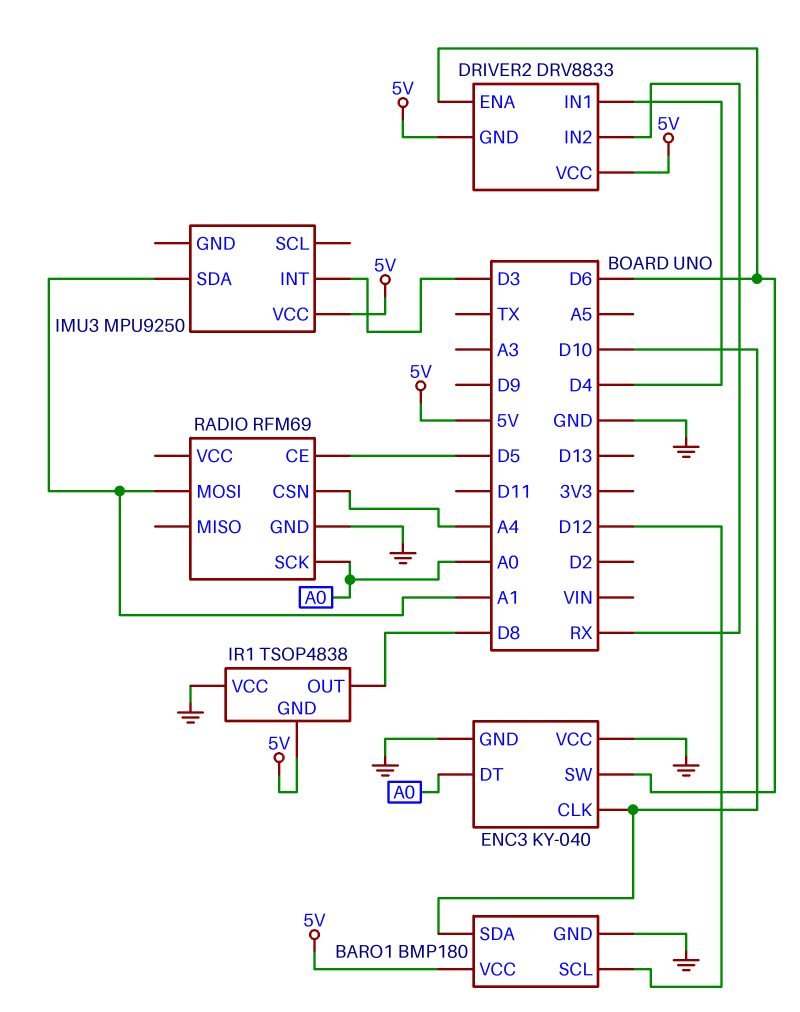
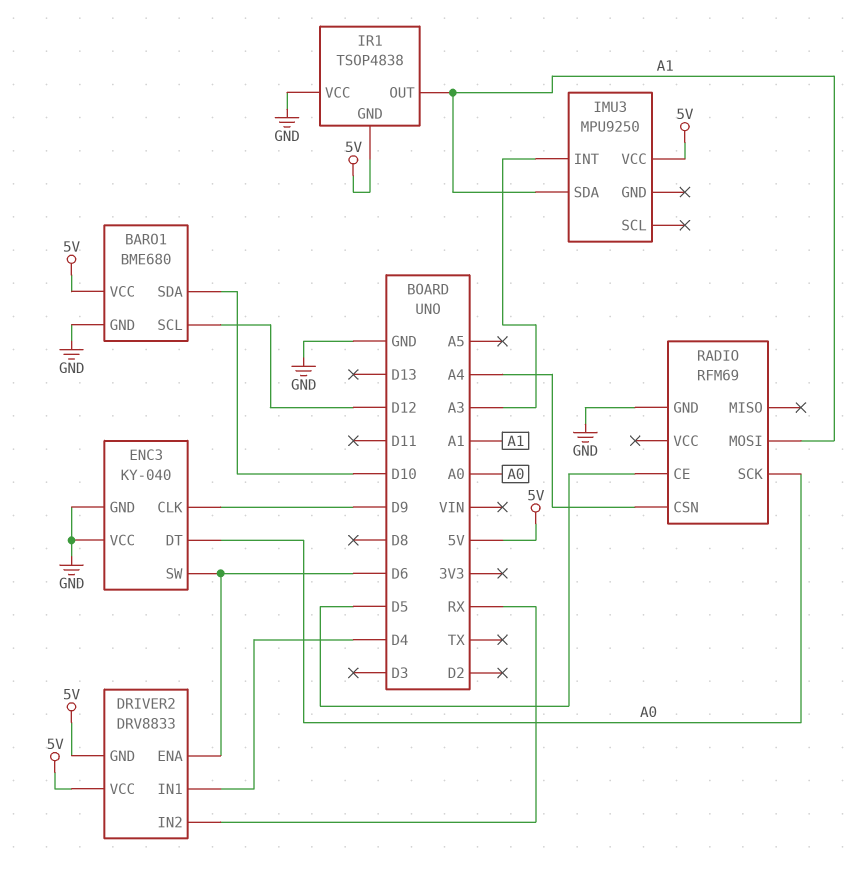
BARO1: BMP180 -> BME680
ENC3 pin CLK: D10 -> D9
IMU3 pin INT: D3 -> A3
IR1 pin OUT: D8 -> A1

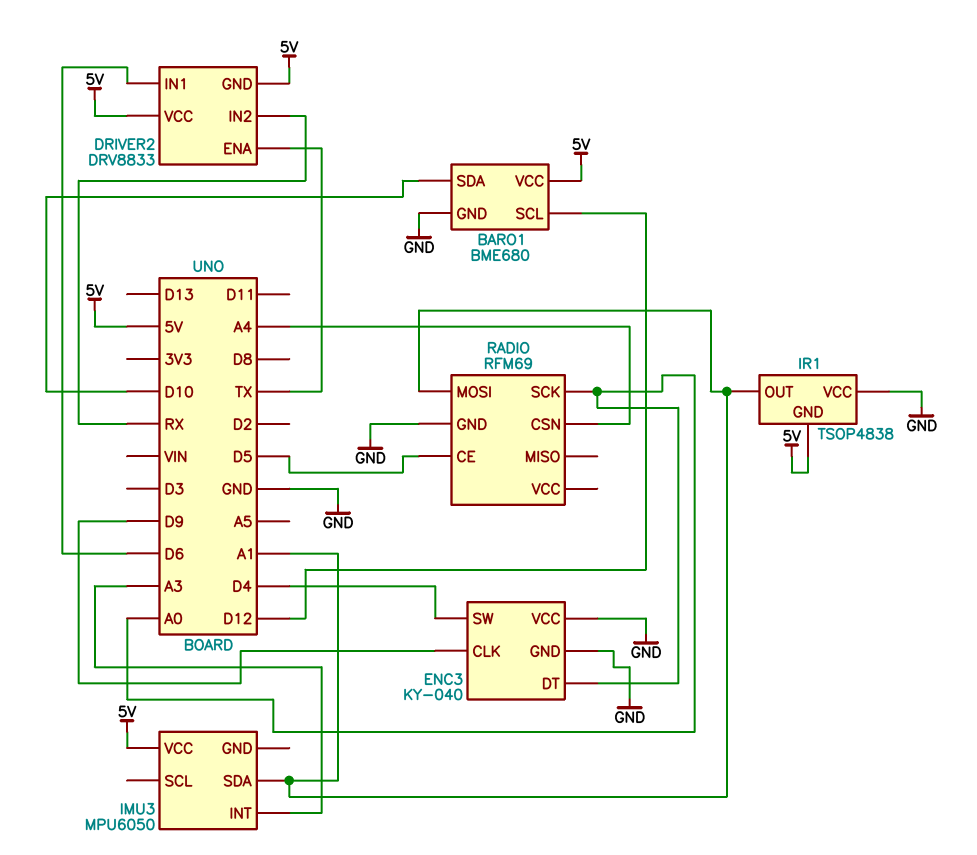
DRIVER2 pin ENA: D6 -> TX
DRIVER2 pin IN1: D4 -> D6
ENC3 pin SW: D6 -> D4
IMU3: MPU9250 -> MPU6050

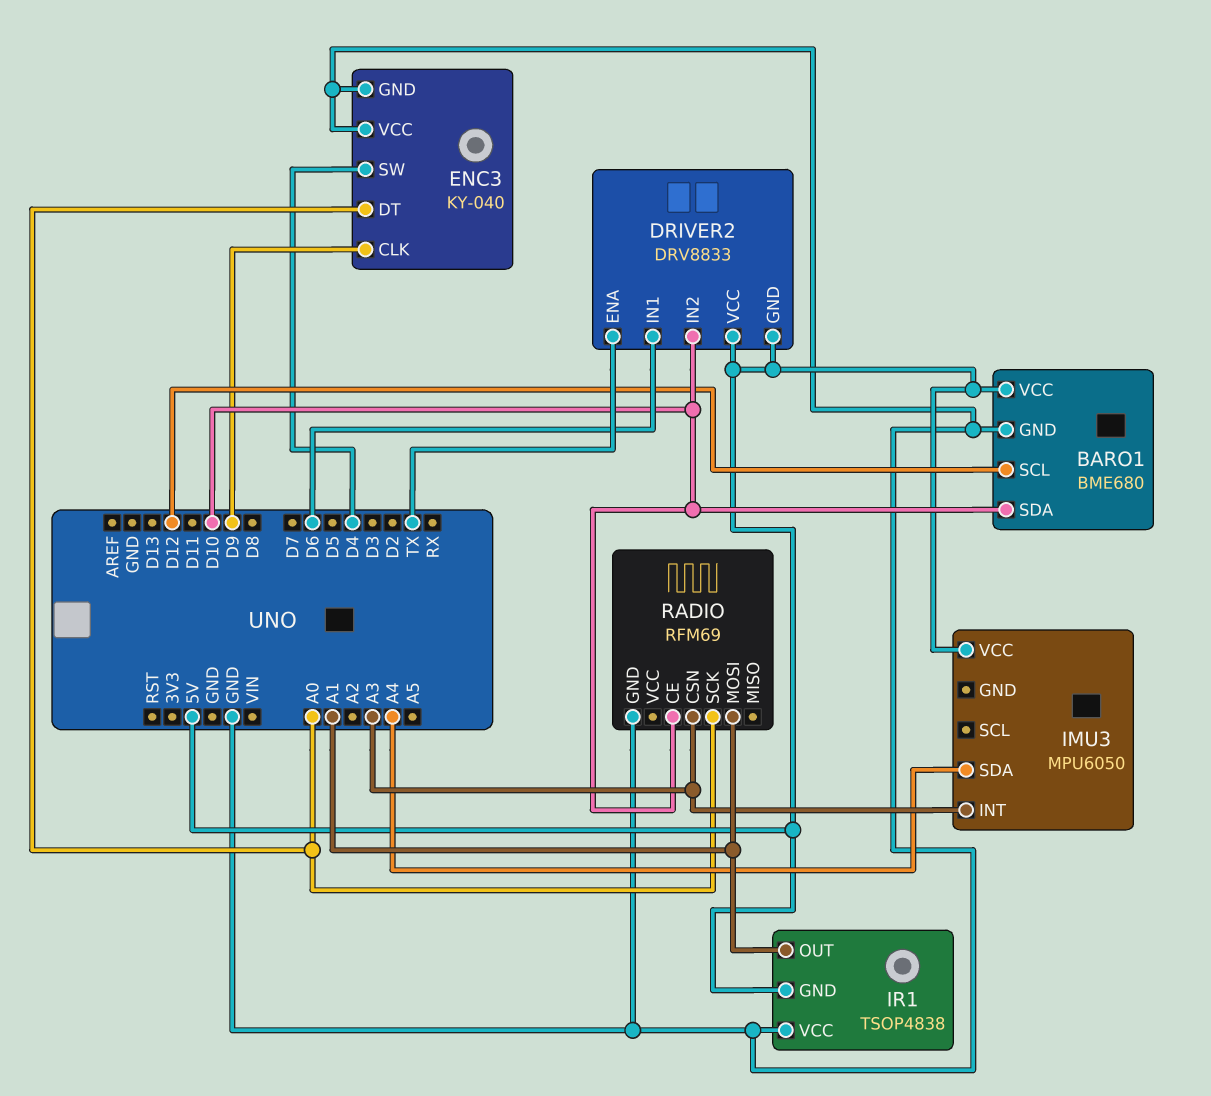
DRIVER2 pin IN2: RX -> D10
IMU3 pin SDA: A1 -> A4
RADIO pin CE: D5 -> D10
RADIO pin CSN: A4 -> A3

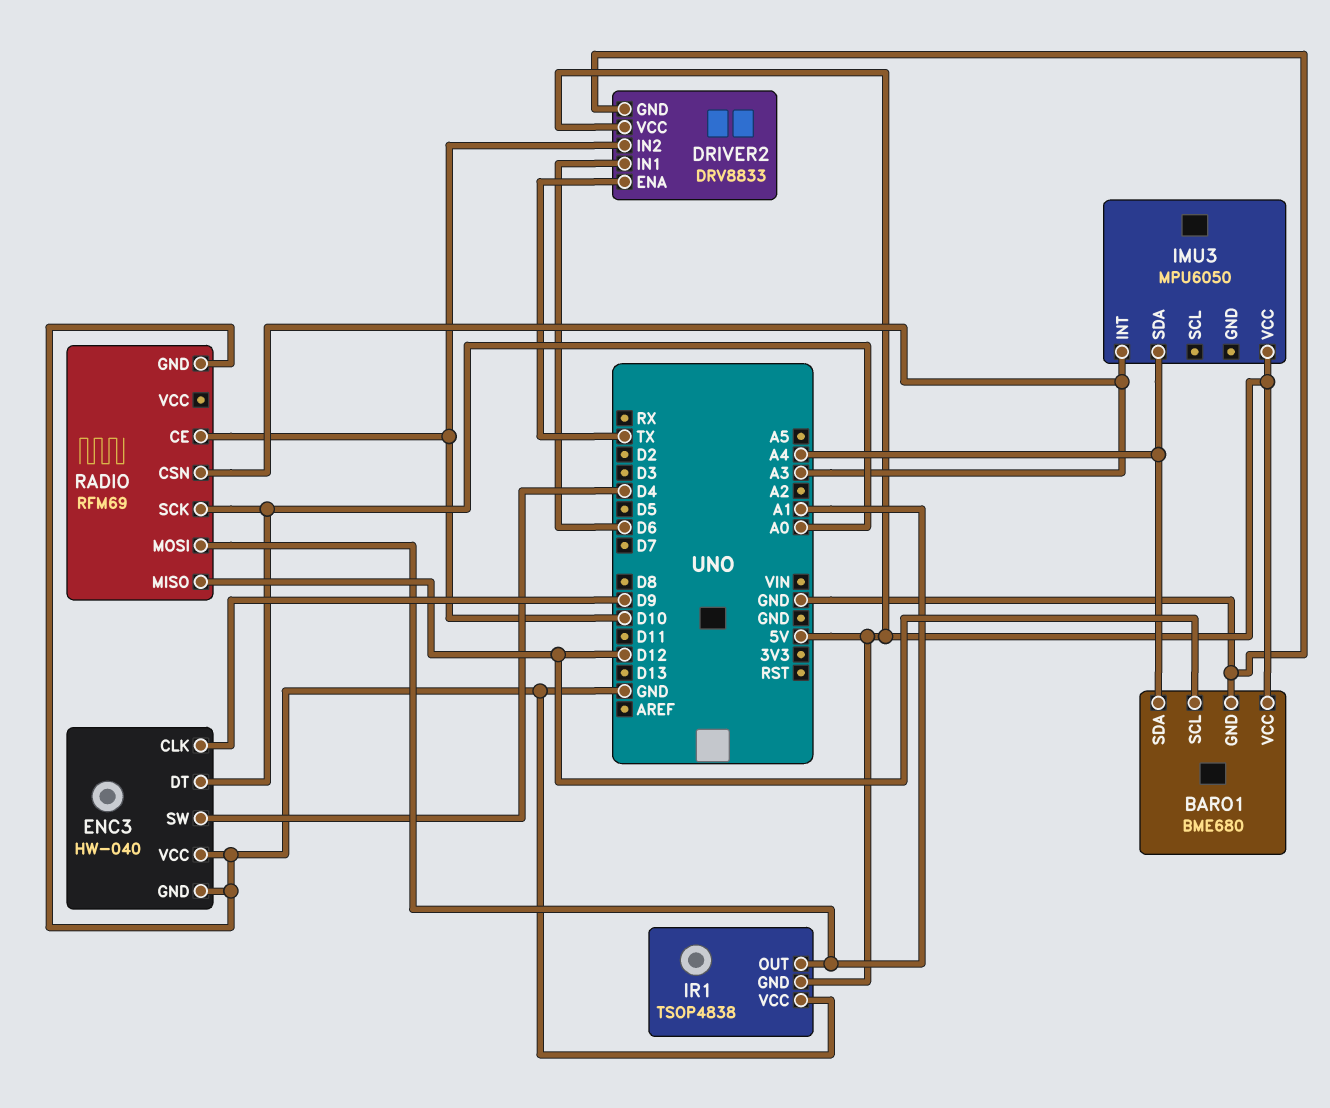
BARO1 pin SDA: D10 -> A4
DRIVER2 pin GND: 5V -> GND
ENC3: KY-040 -> HW-040
RADIO pin MISO: none -> D12

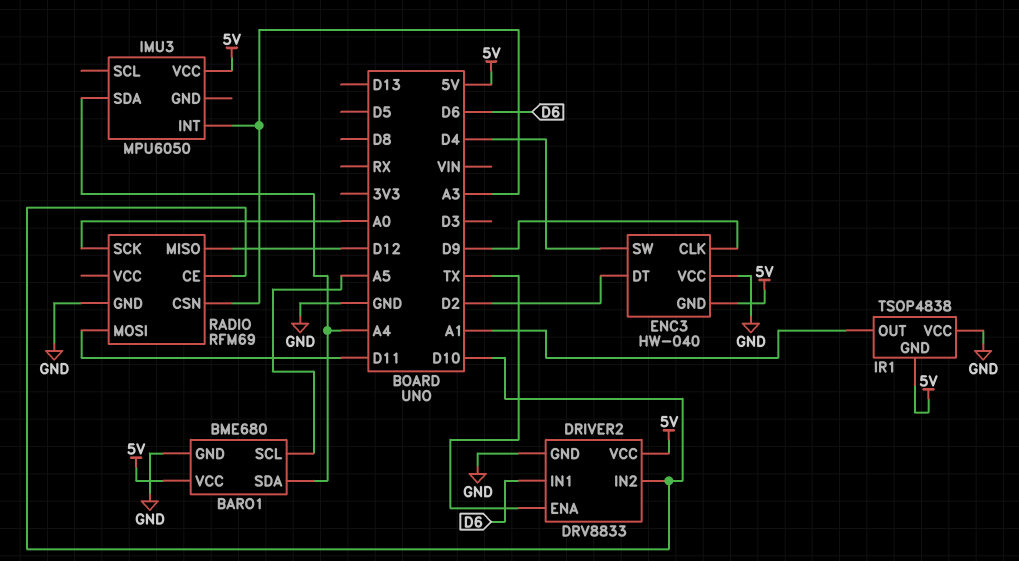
BARO1 pin SCL: D12 -> A5
ENC3 pin DT: A0 -> D2
ENC3 pin GND: GND -> 5V
RADIO pin MOSI: A1 -> D11

